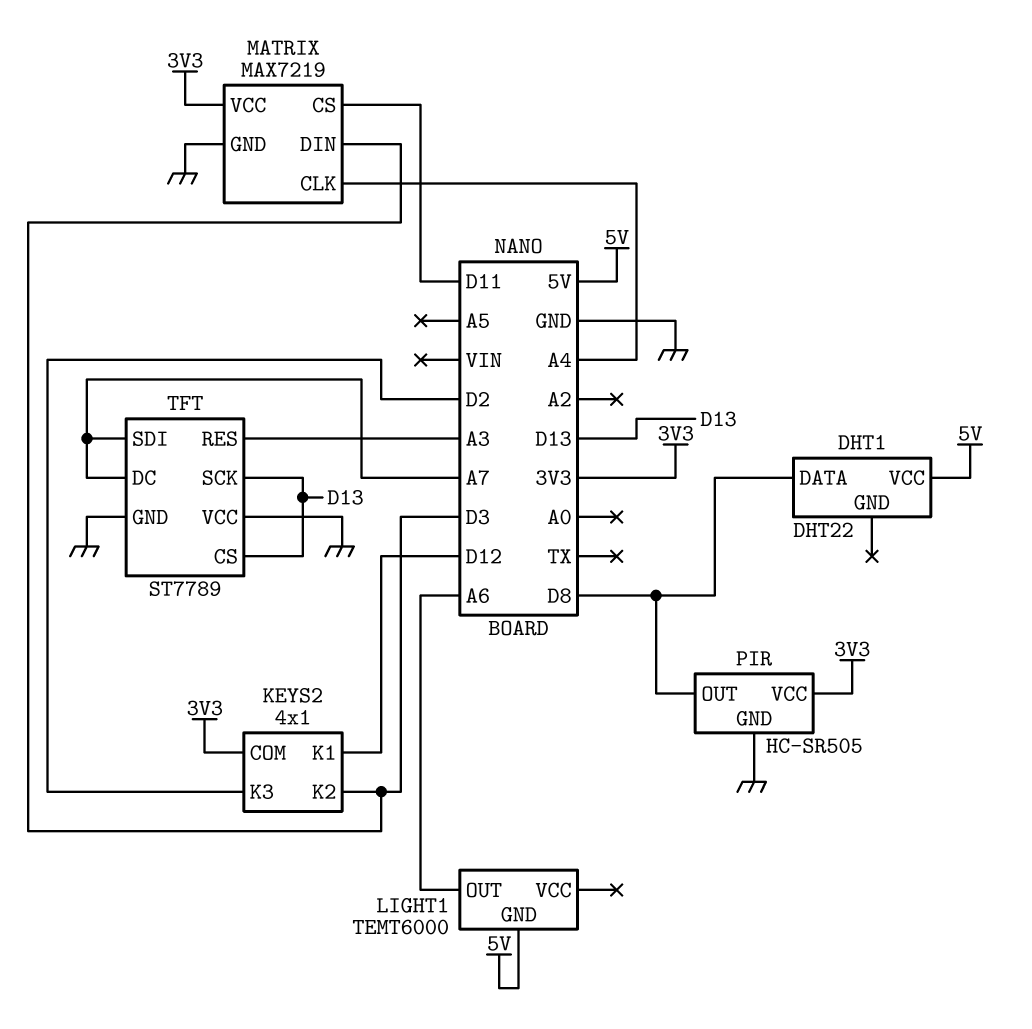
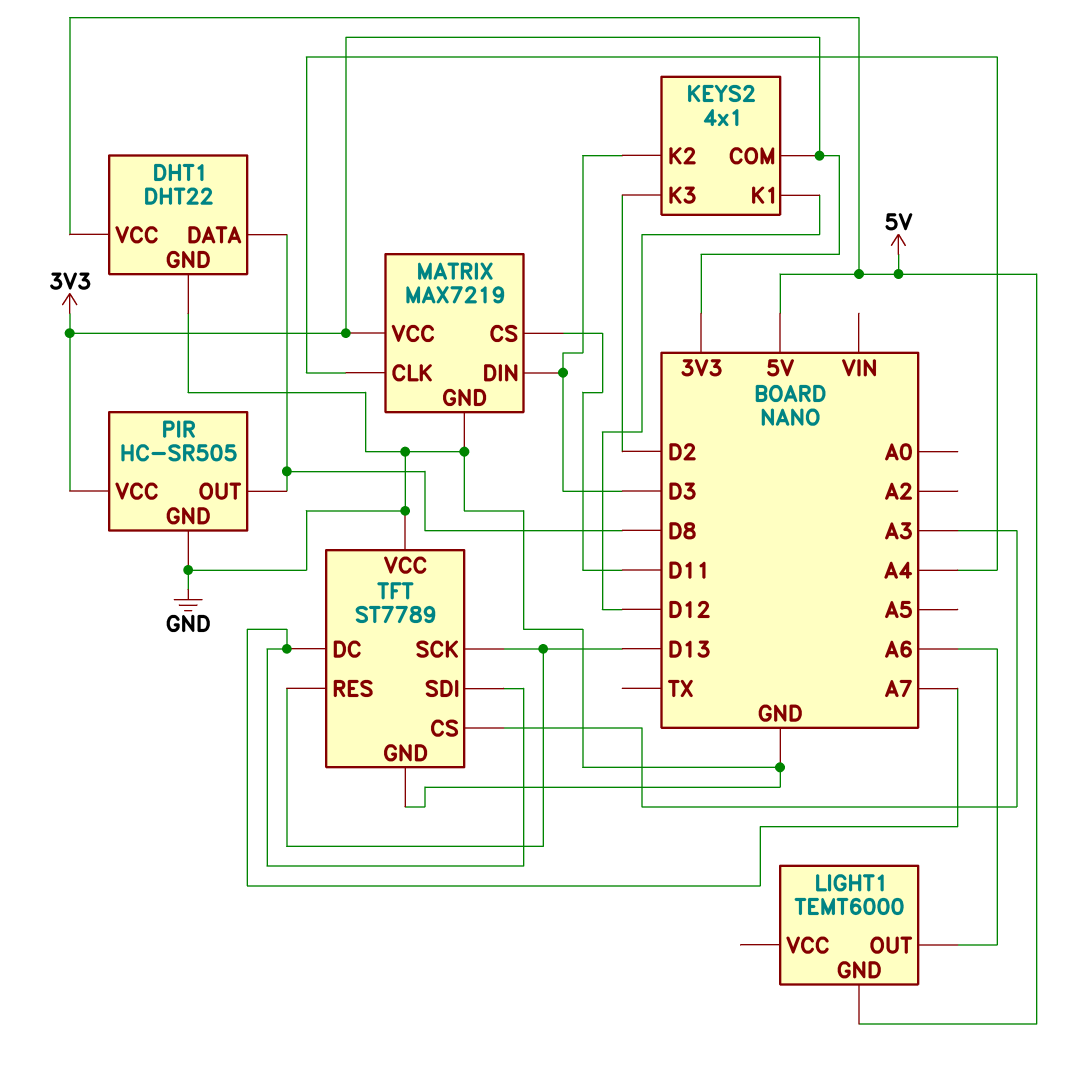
DHT1 pin GND: none -> GND
TFT pin CS: D13 -> A3
TFT pin RES: A3 -> D13

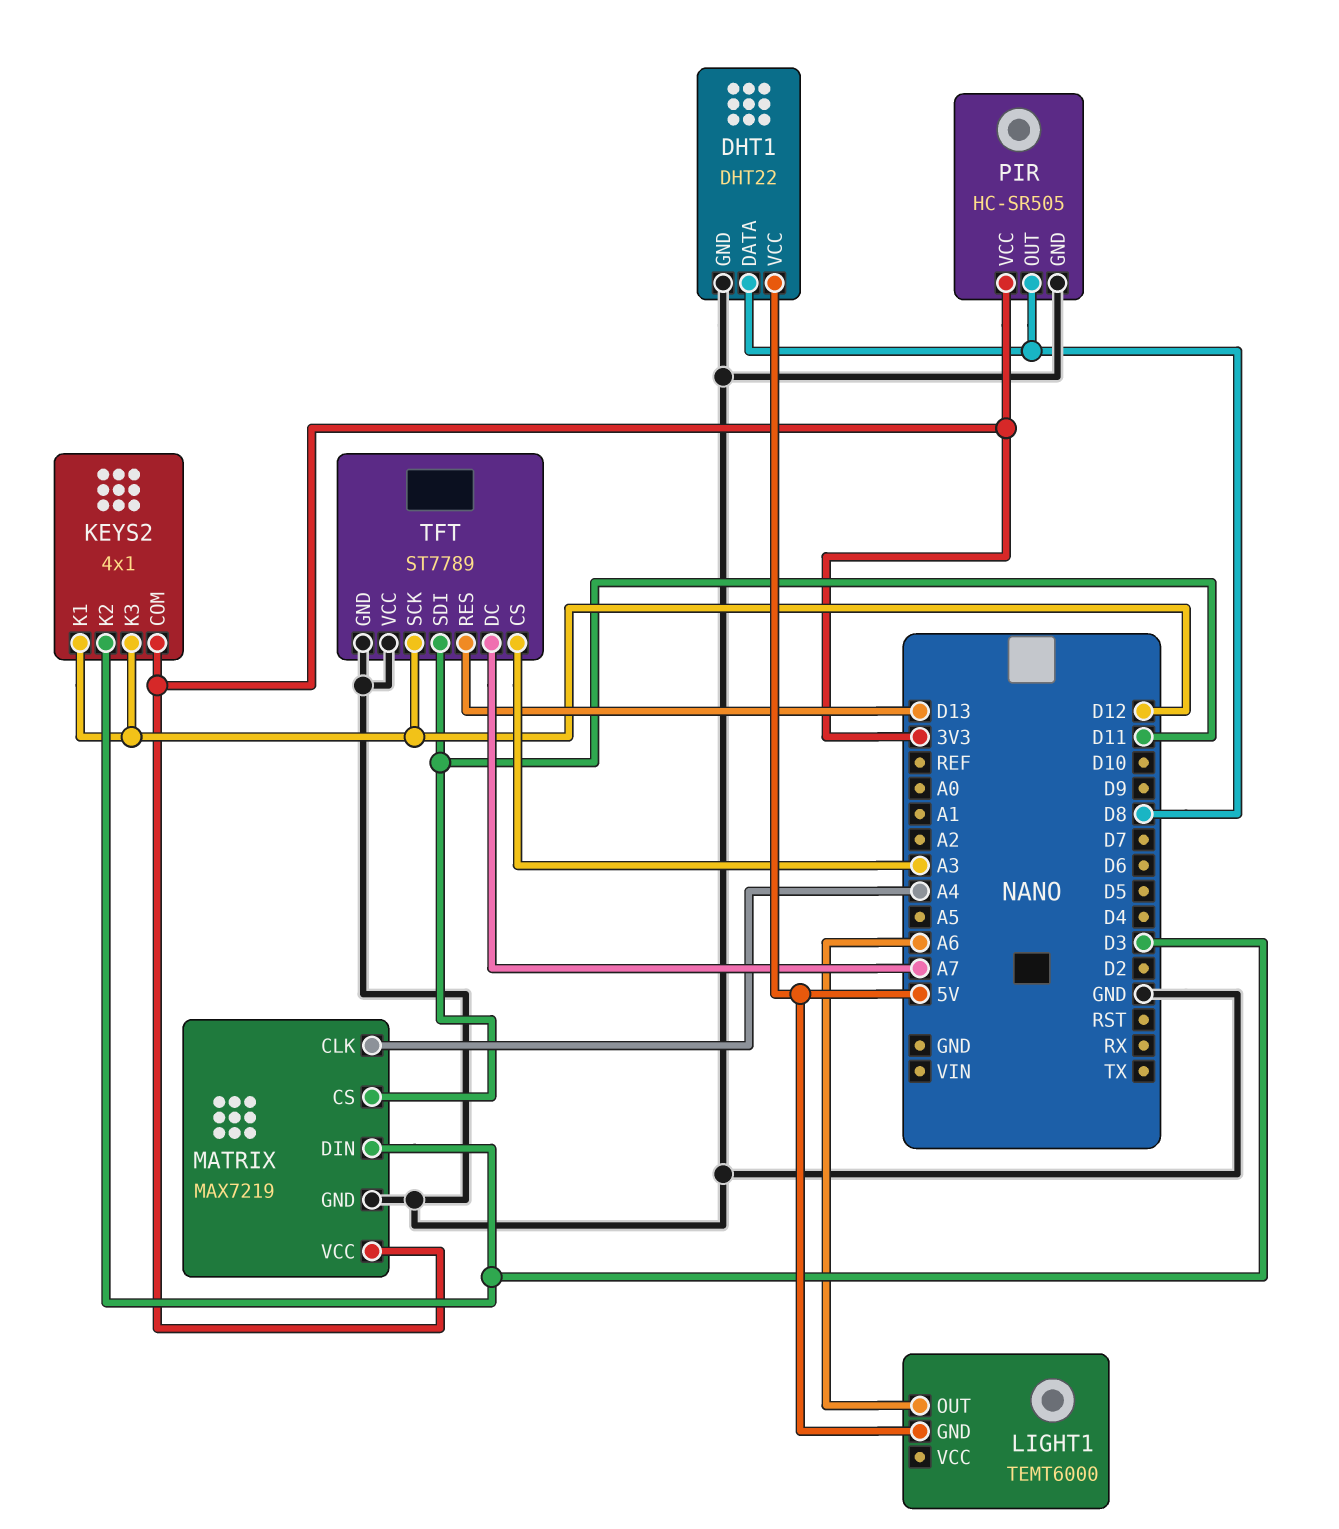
KEYS2 pin K3: D2 -> D12
TFT pin SCK: D13 -> D12
TFT pin SDI: A7 -> D11

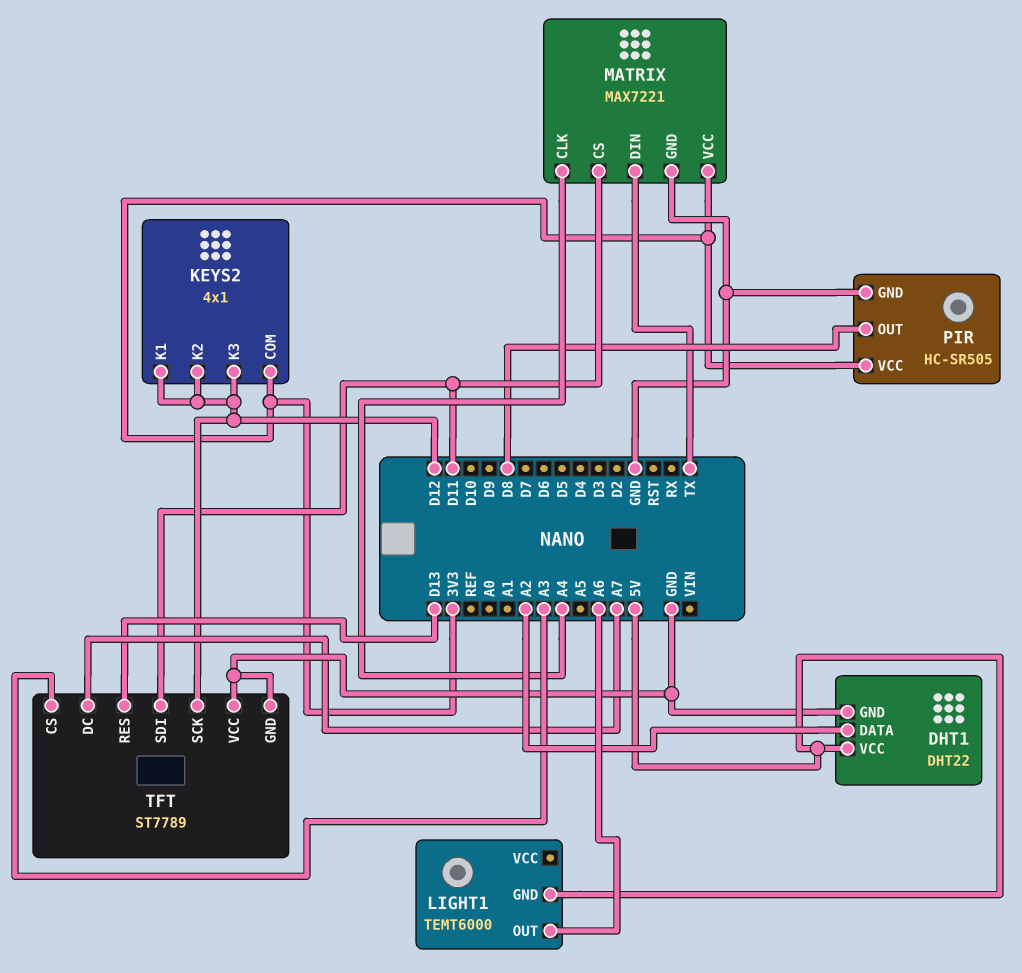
DHT1 pin DATA: D8 -> A2
KEYS2 pin K2: D3 -> D12
MATRIX: MAX7219 -> MAX7221
MATRIX pin DIN: D3 -> TX

